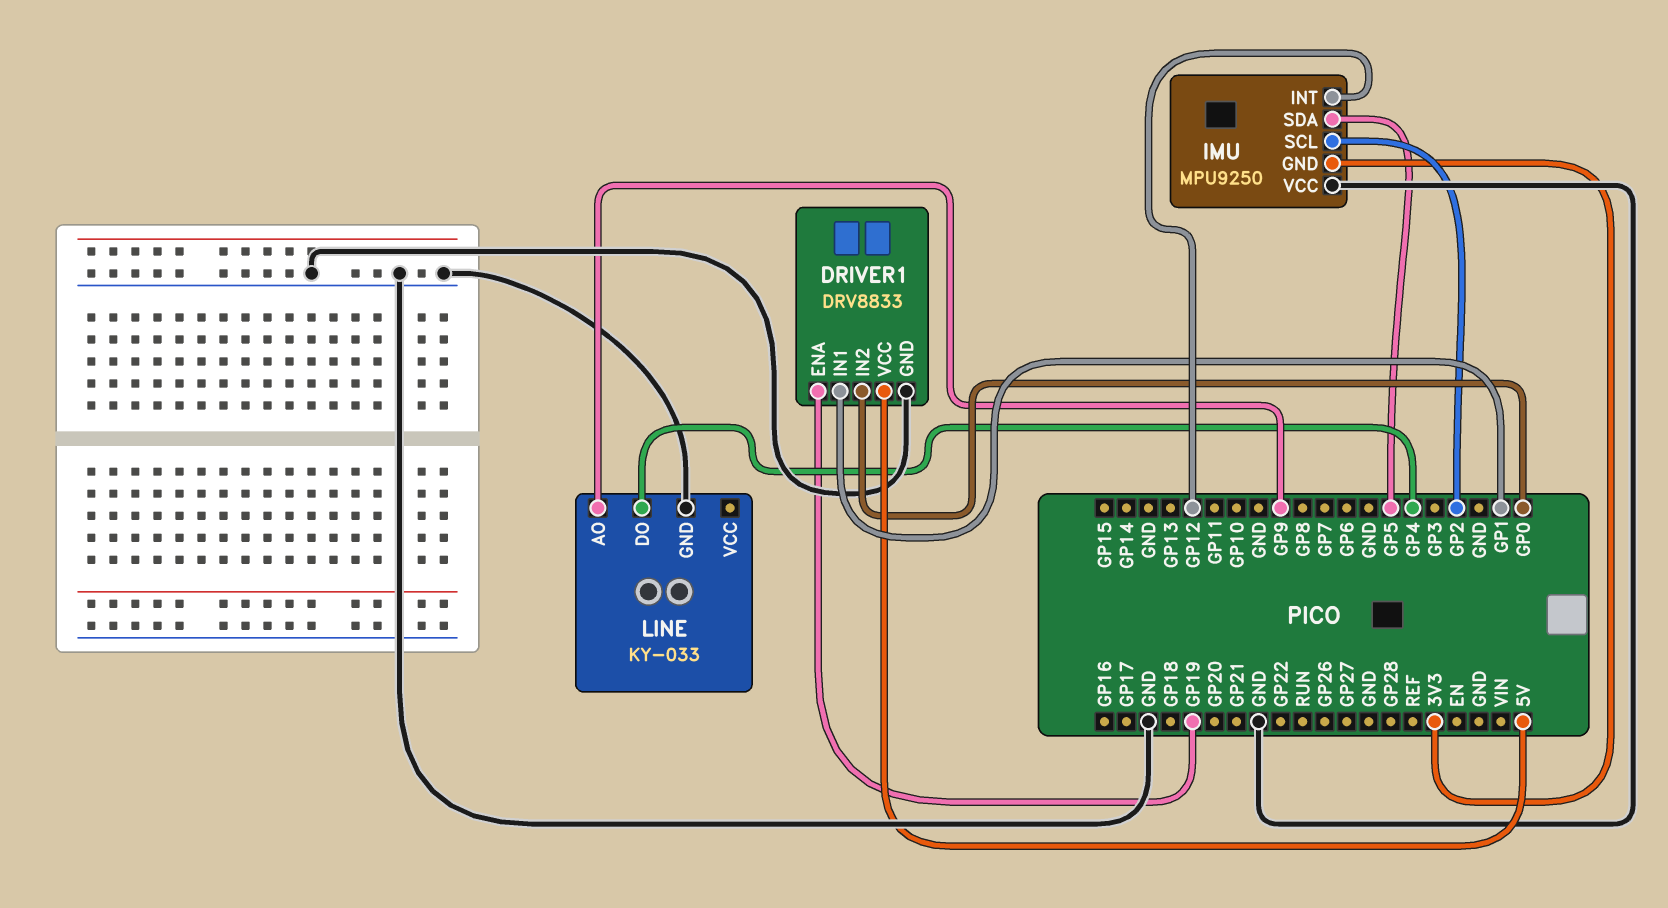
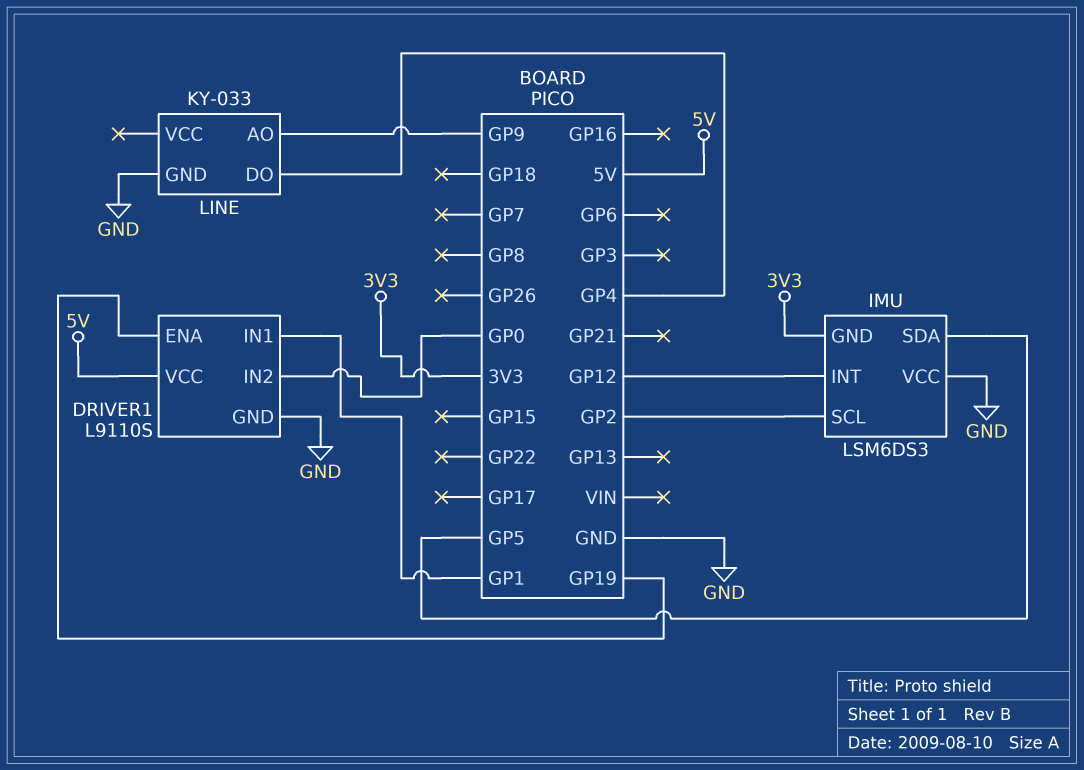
DRIVER1: DRV8833 -> L9110S
IMU: MPU9250 -> LSM6DS3

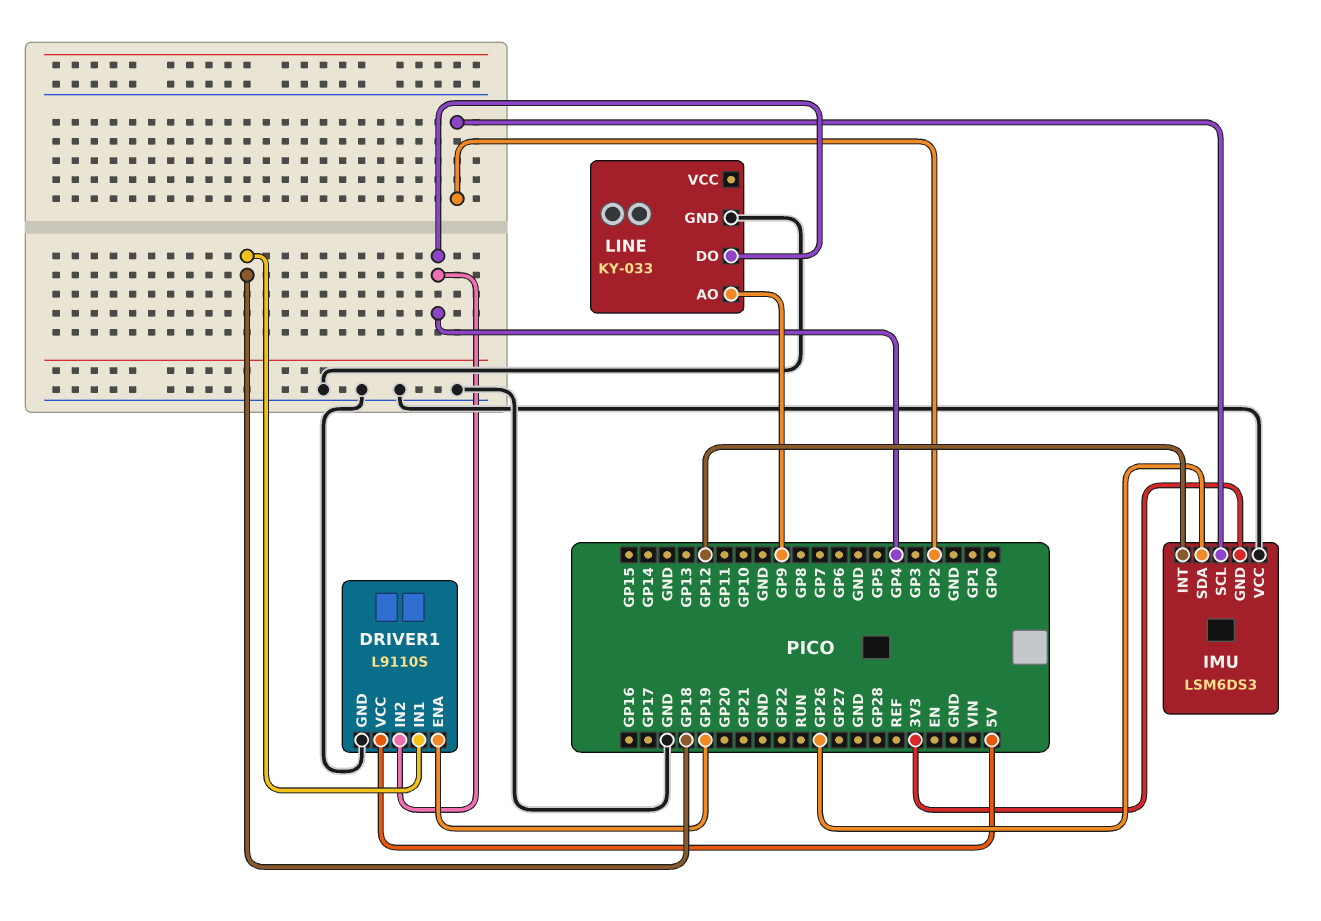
DRIVER1 pin IN1: GP1 -> GP18
DRIVER1 pin IN2: GP0 -> GP4
IMU pin SDA: GP5 -> GP26

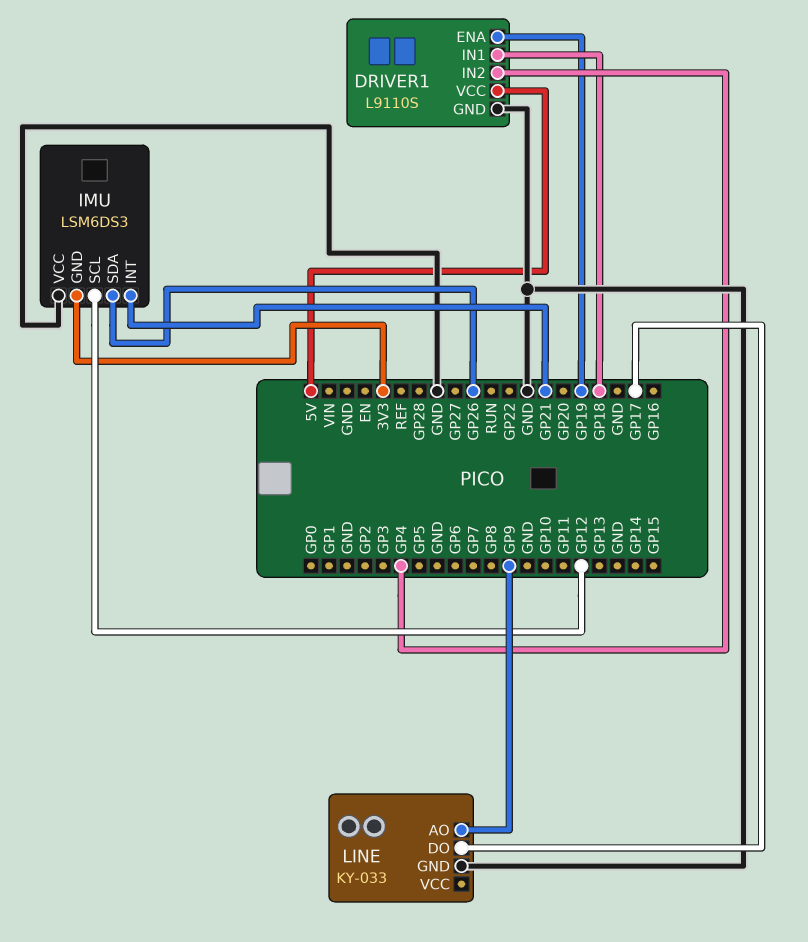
IMU pin INT: GP12 -> GP21
IMU pin SCL: GP2 -> GP12
LINE pin DO: GP4 -> GP17

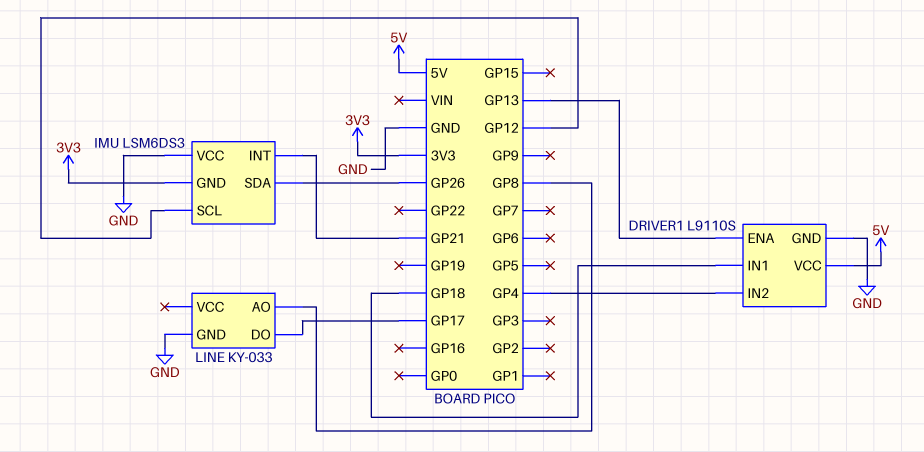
DRIVER1 pin ENA: GP19 -> GP13
LINE pin AO: GP9 -> GP8

